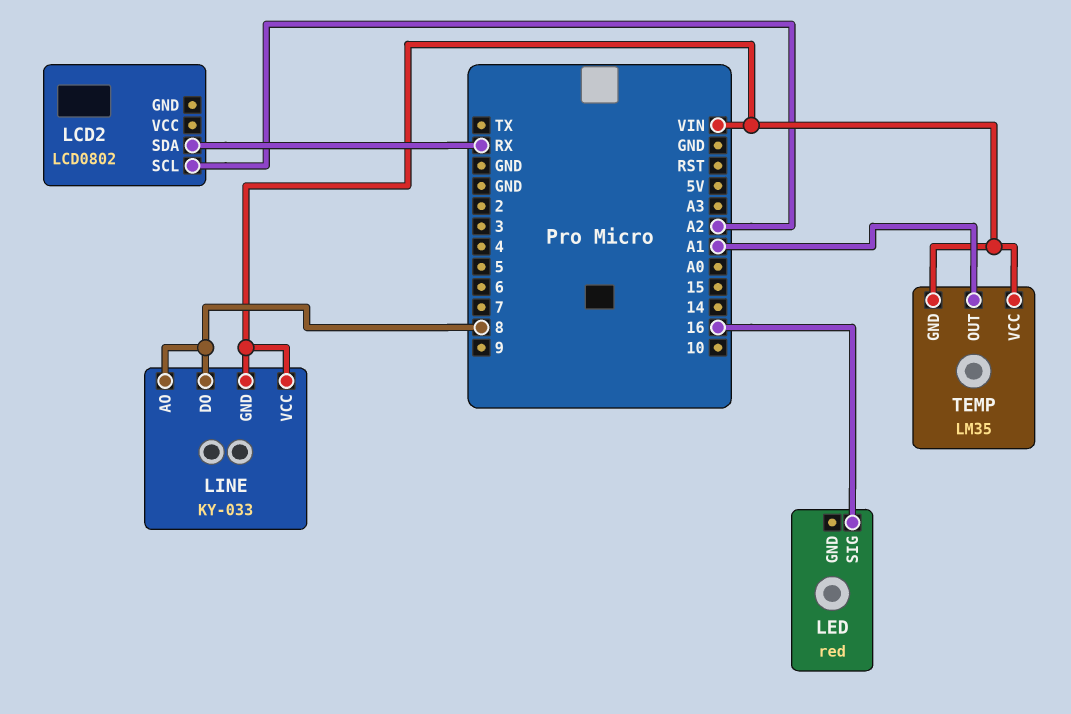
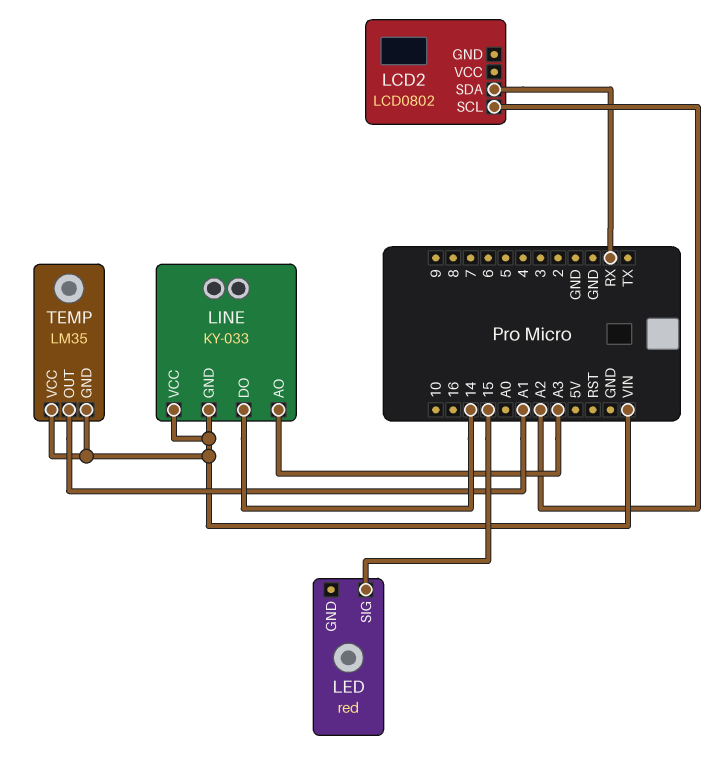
LED pin SIG: 16 -> 15
LINE pin AO: 8 -> A3
LINE pin DO: 8 -> 14

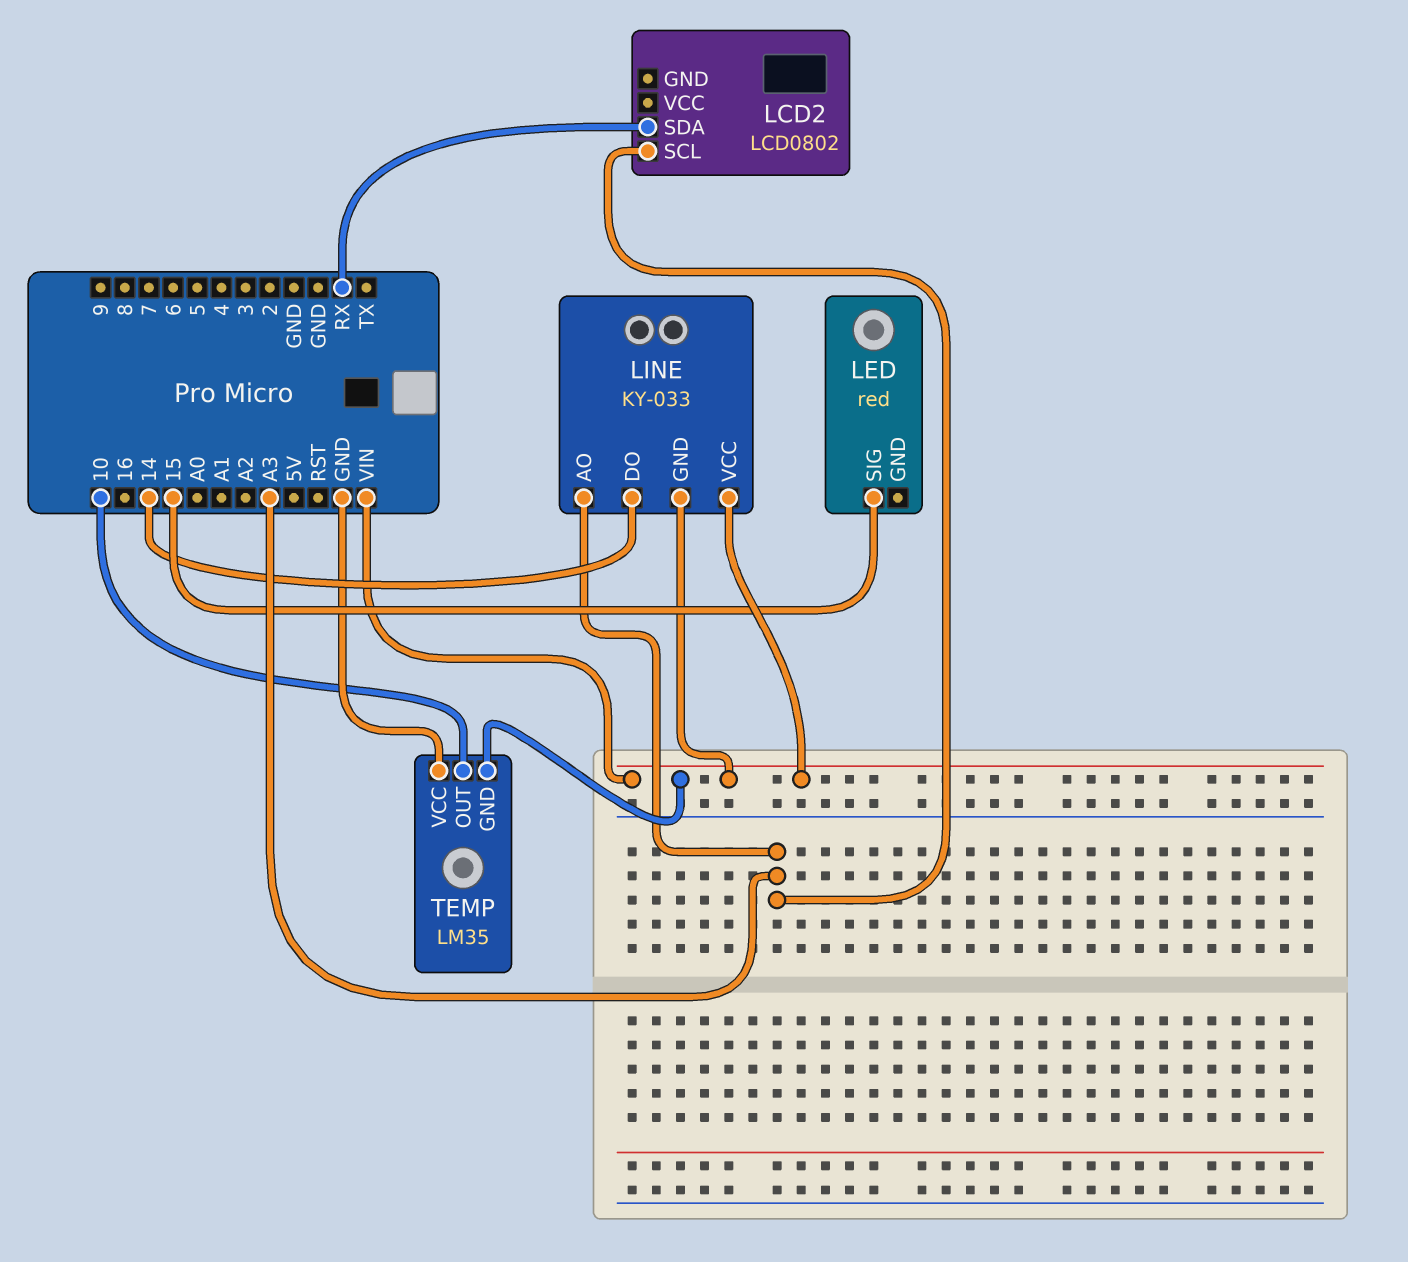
LCD2 pin SCL: A2 -> A3
TEMP pin OUT: A1 -> 10
TEMP pin VCC: VIN -> GND

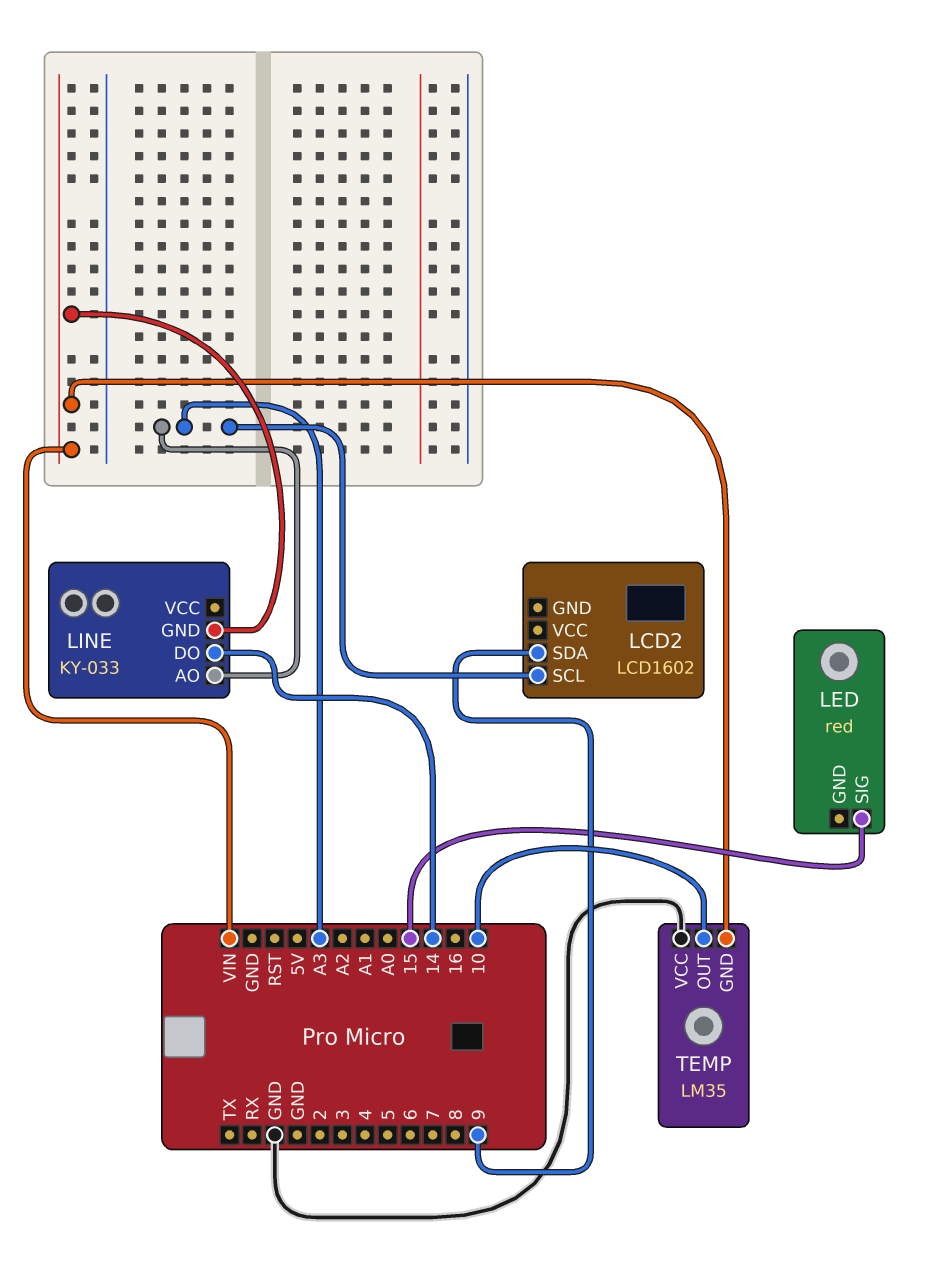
LCD2: LCD0802 -> LCD1602
LCD2 pin SDA: RX -> 9
LINE pin VCC: VIN -> none

